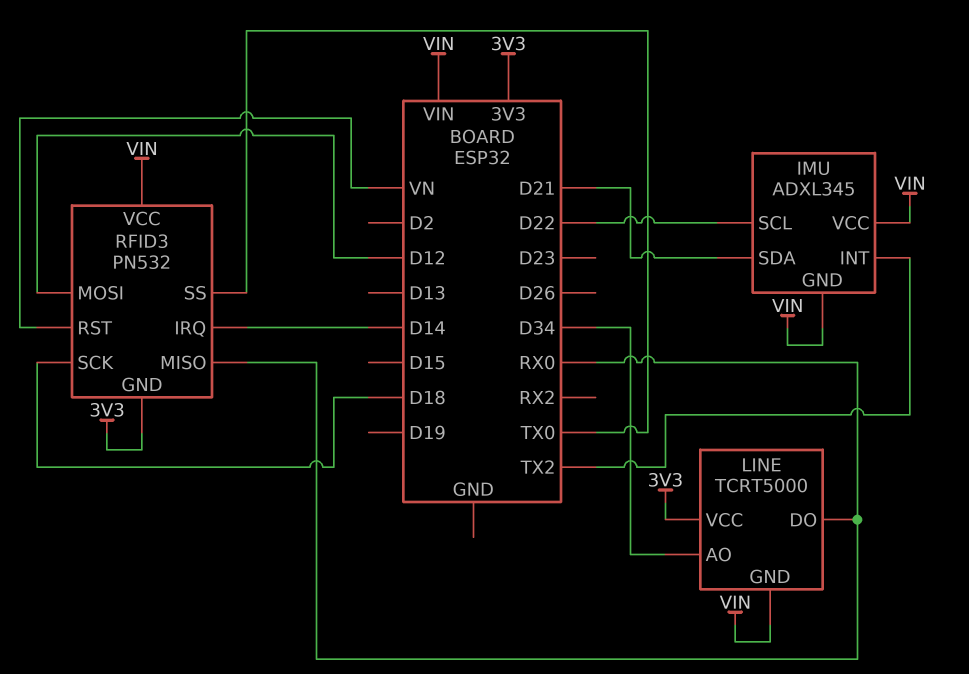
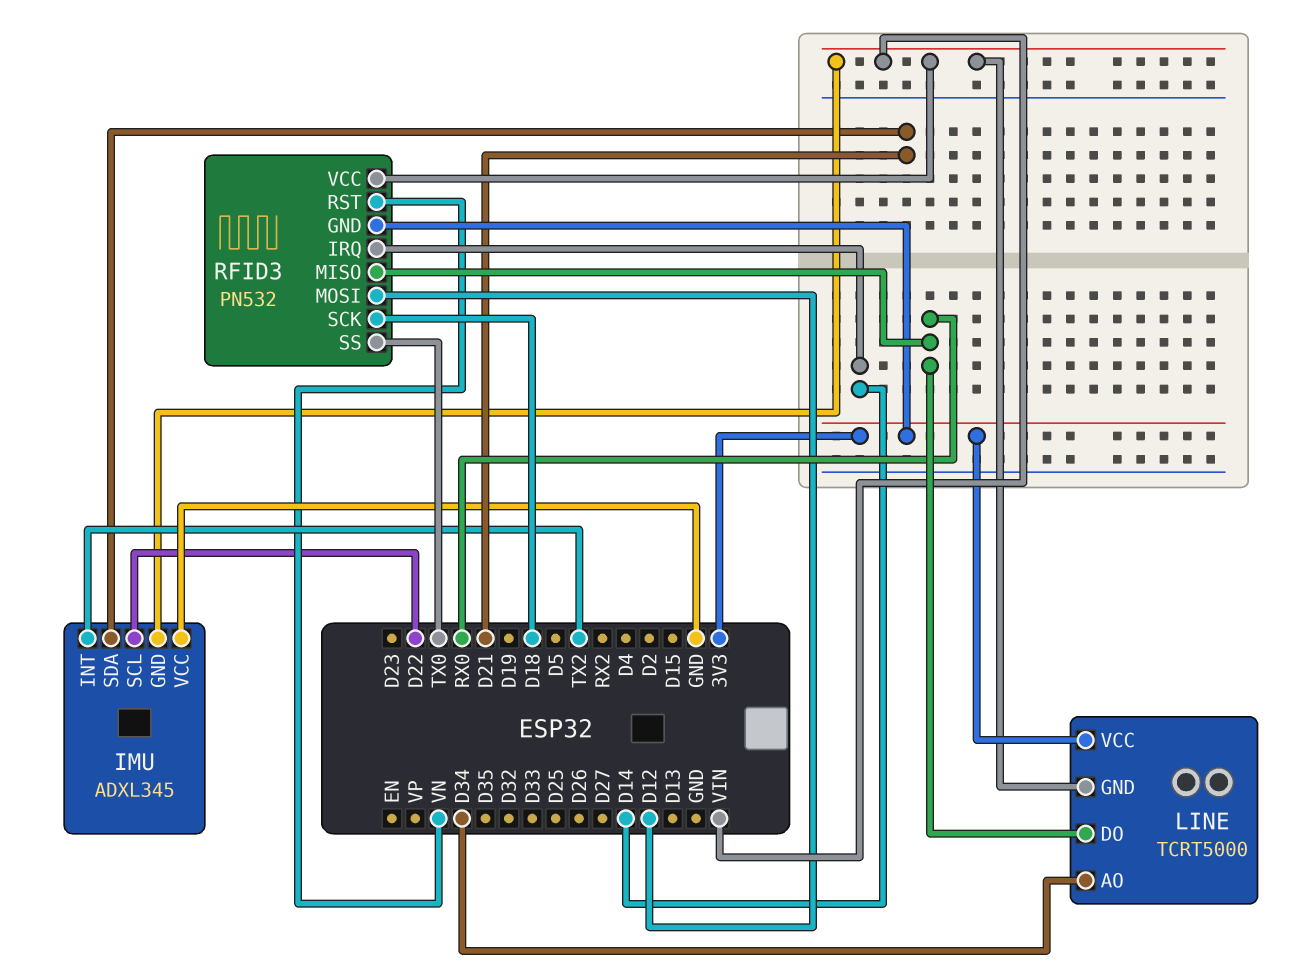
IMU pin VCC: VIN -> GND

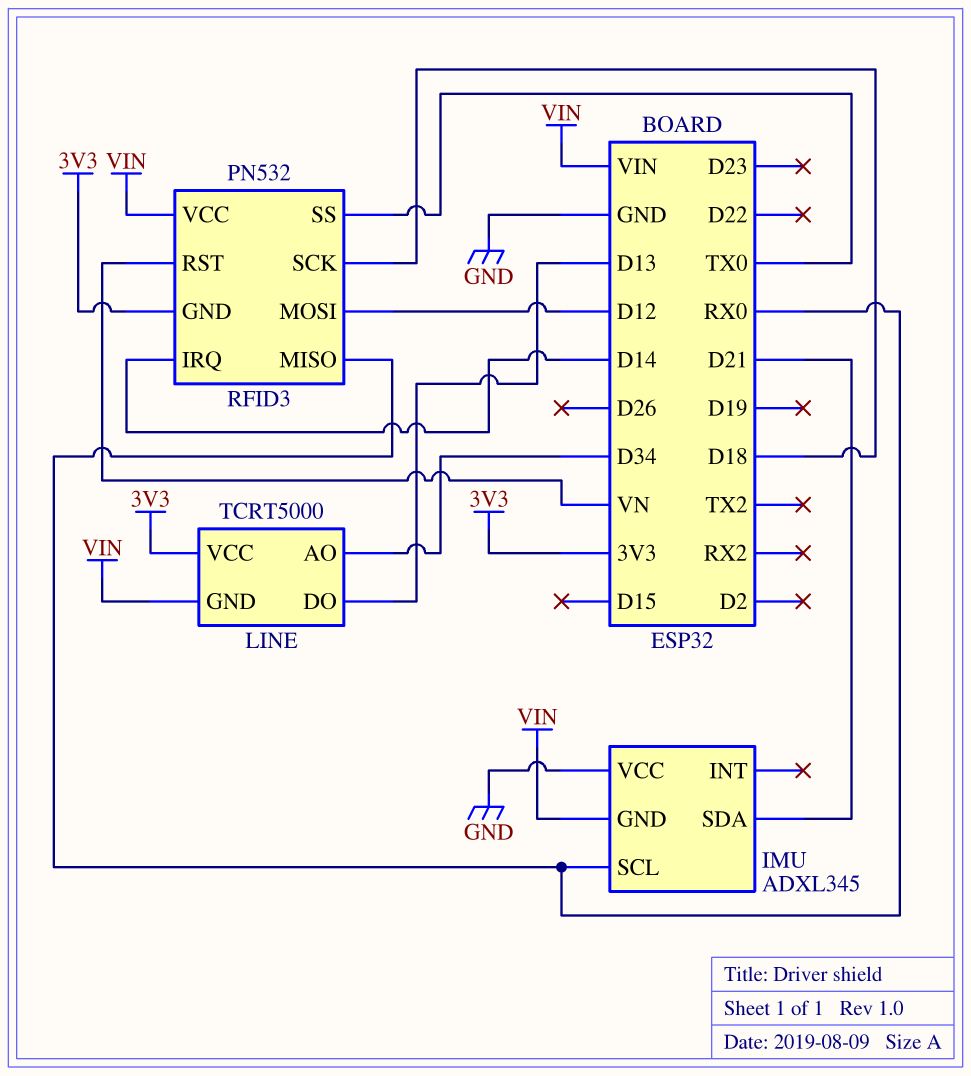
IMU pin INT: TX2 -> none
IMU pin SCL: D22 -> RX0
LINE pin DO: RX0 -> D13

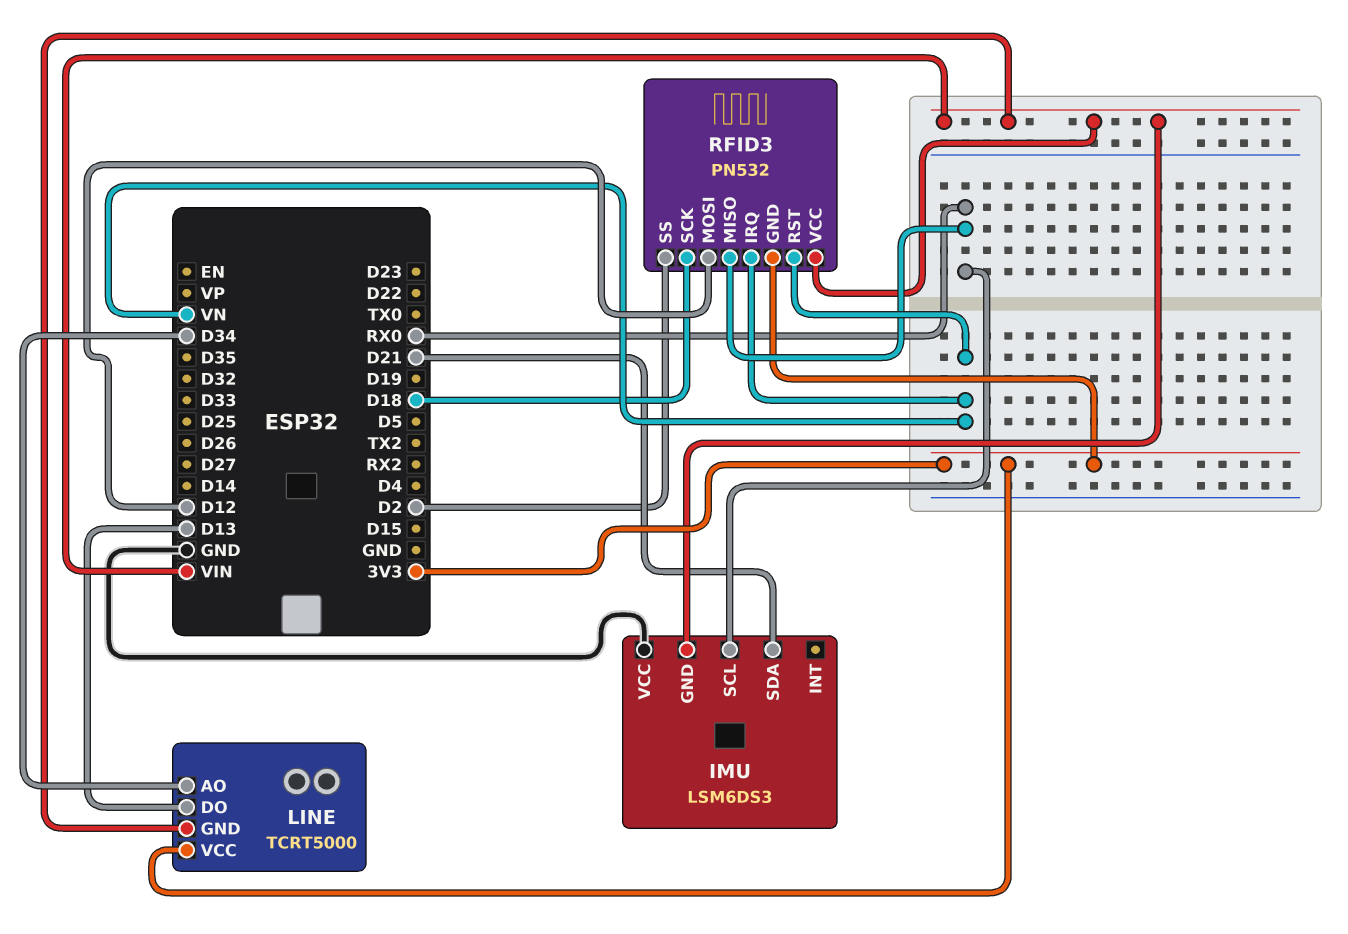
IMU: ADXL345 -> LSM6DS3
RFID3 pin IRQ: D14 -> VN
RFID3 pin SS: TX0 -> D2

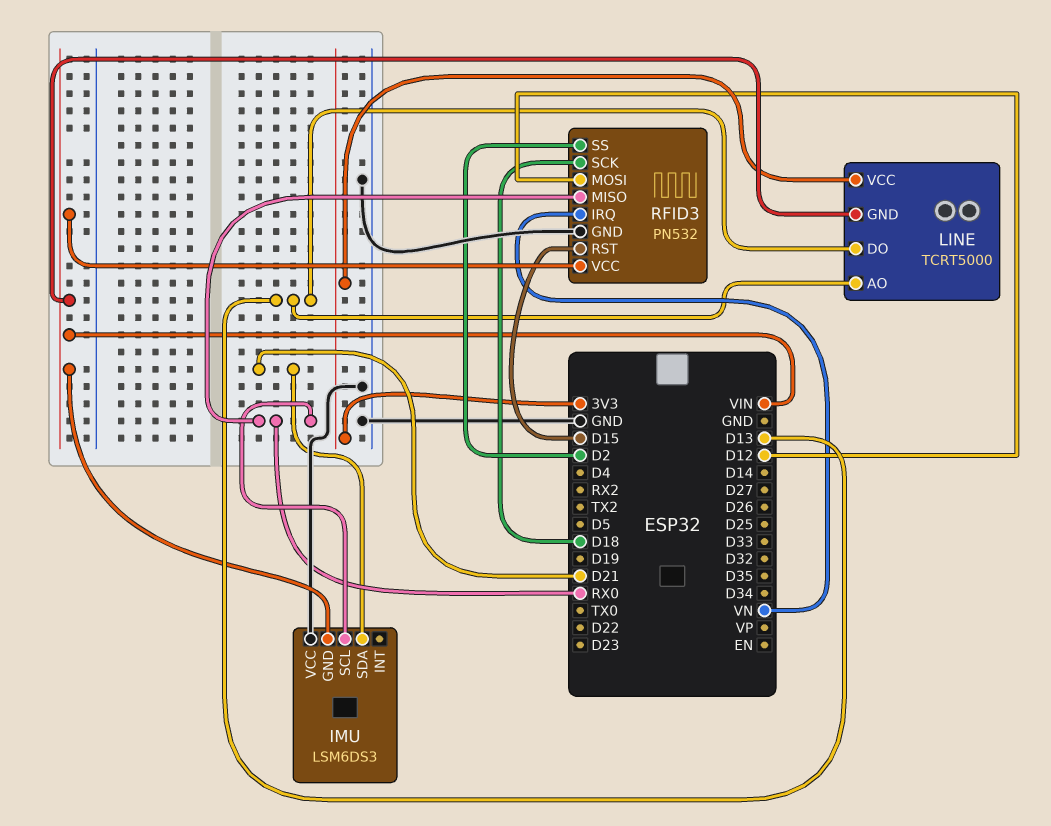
LINE pin AO: D34 -> D13
RFID3 pin GND: 3V3 -> GND
RFID3 pin RST: VN -> D15

